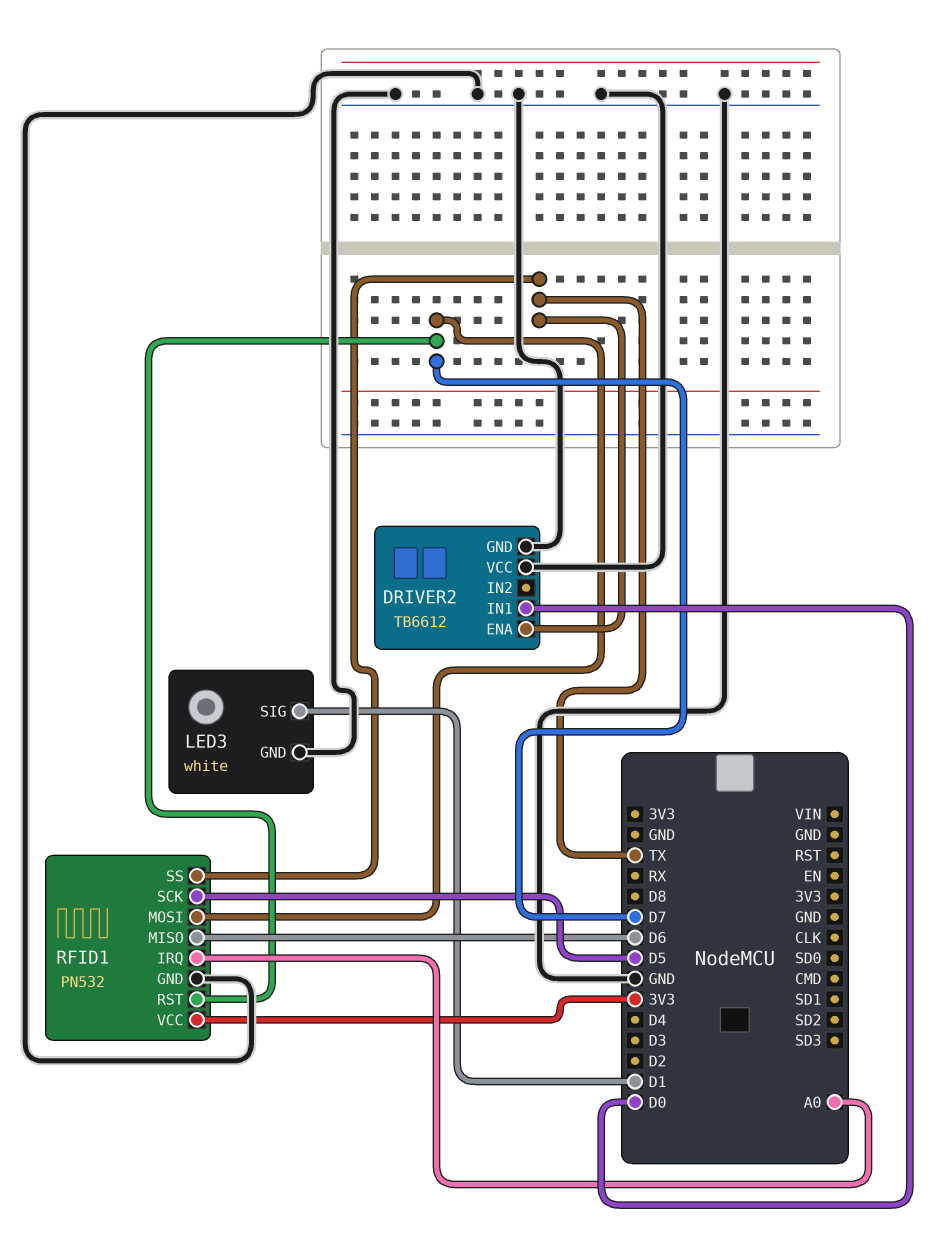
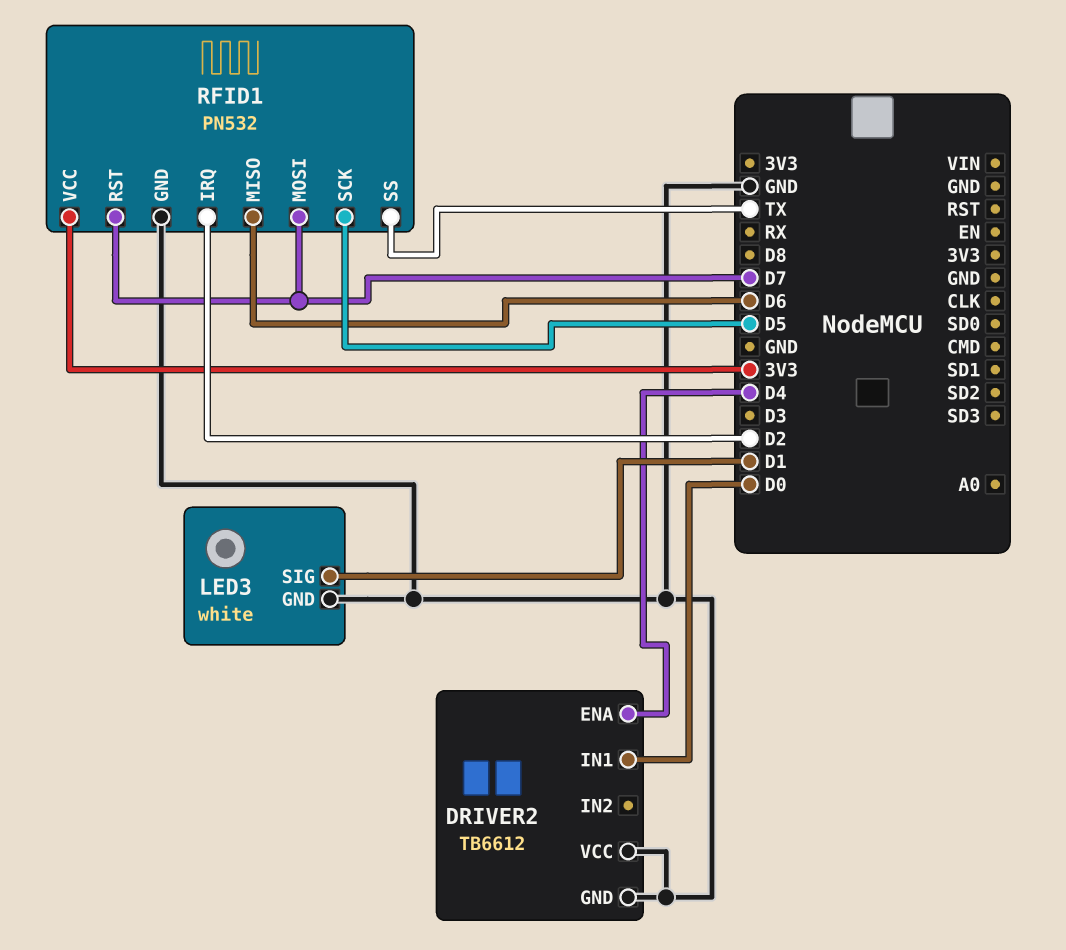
DRIVER2 pin ENA: TX -> D4
RFID1 pin IRQ: A0 -> D2

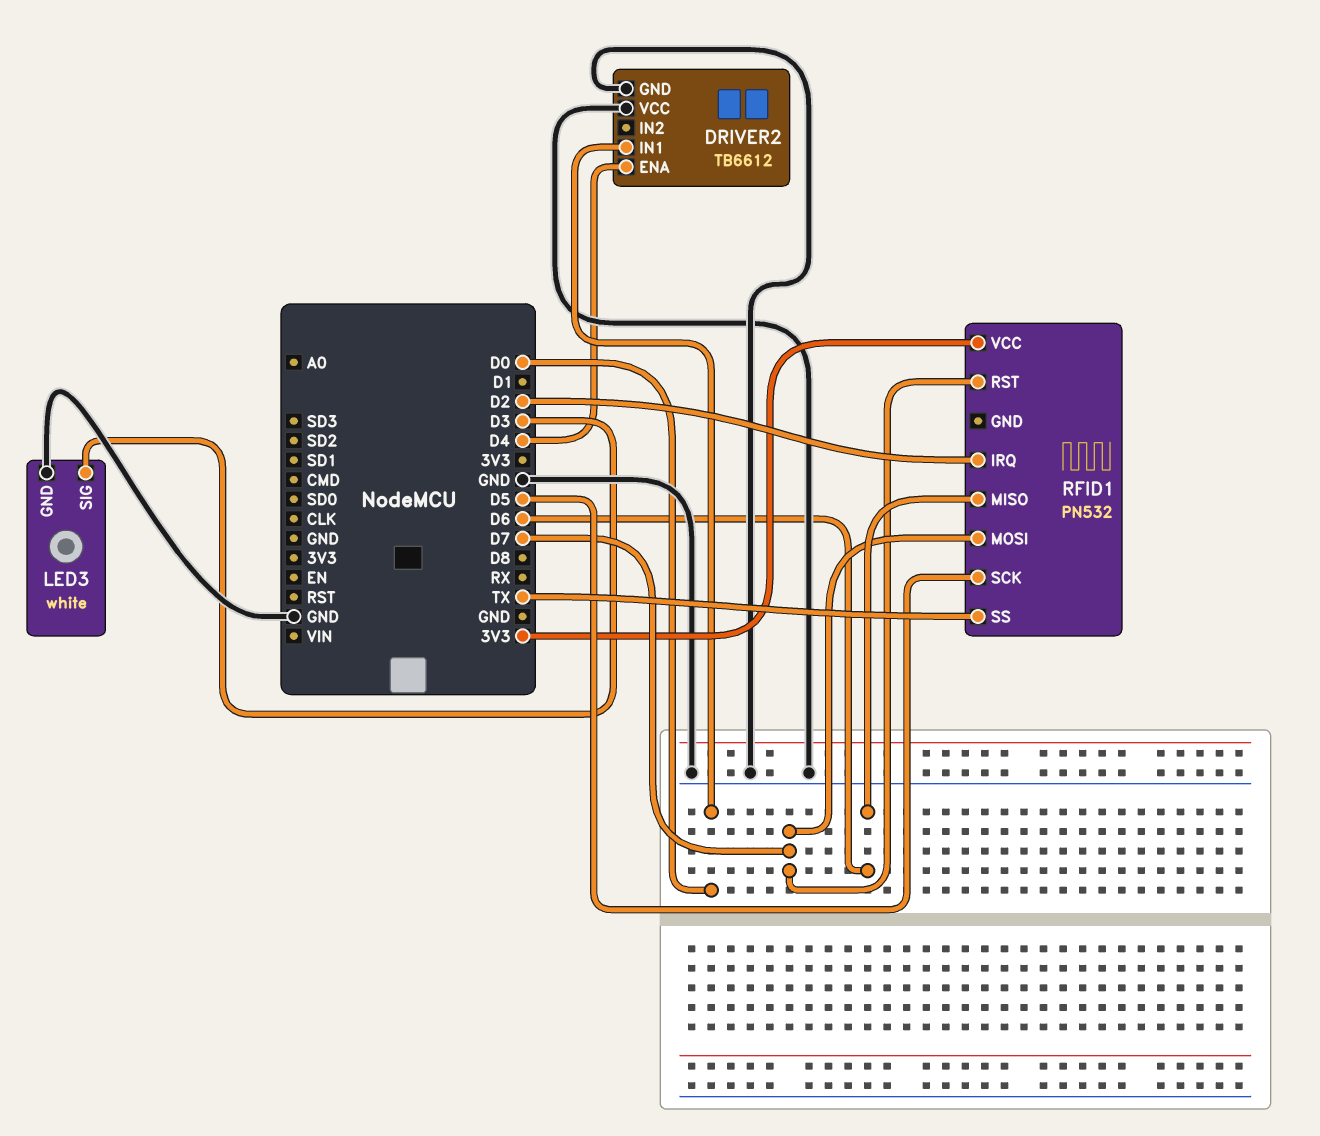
LED3 pin SIG: D1 -> D3
RFID1 pin GND: GND -> none

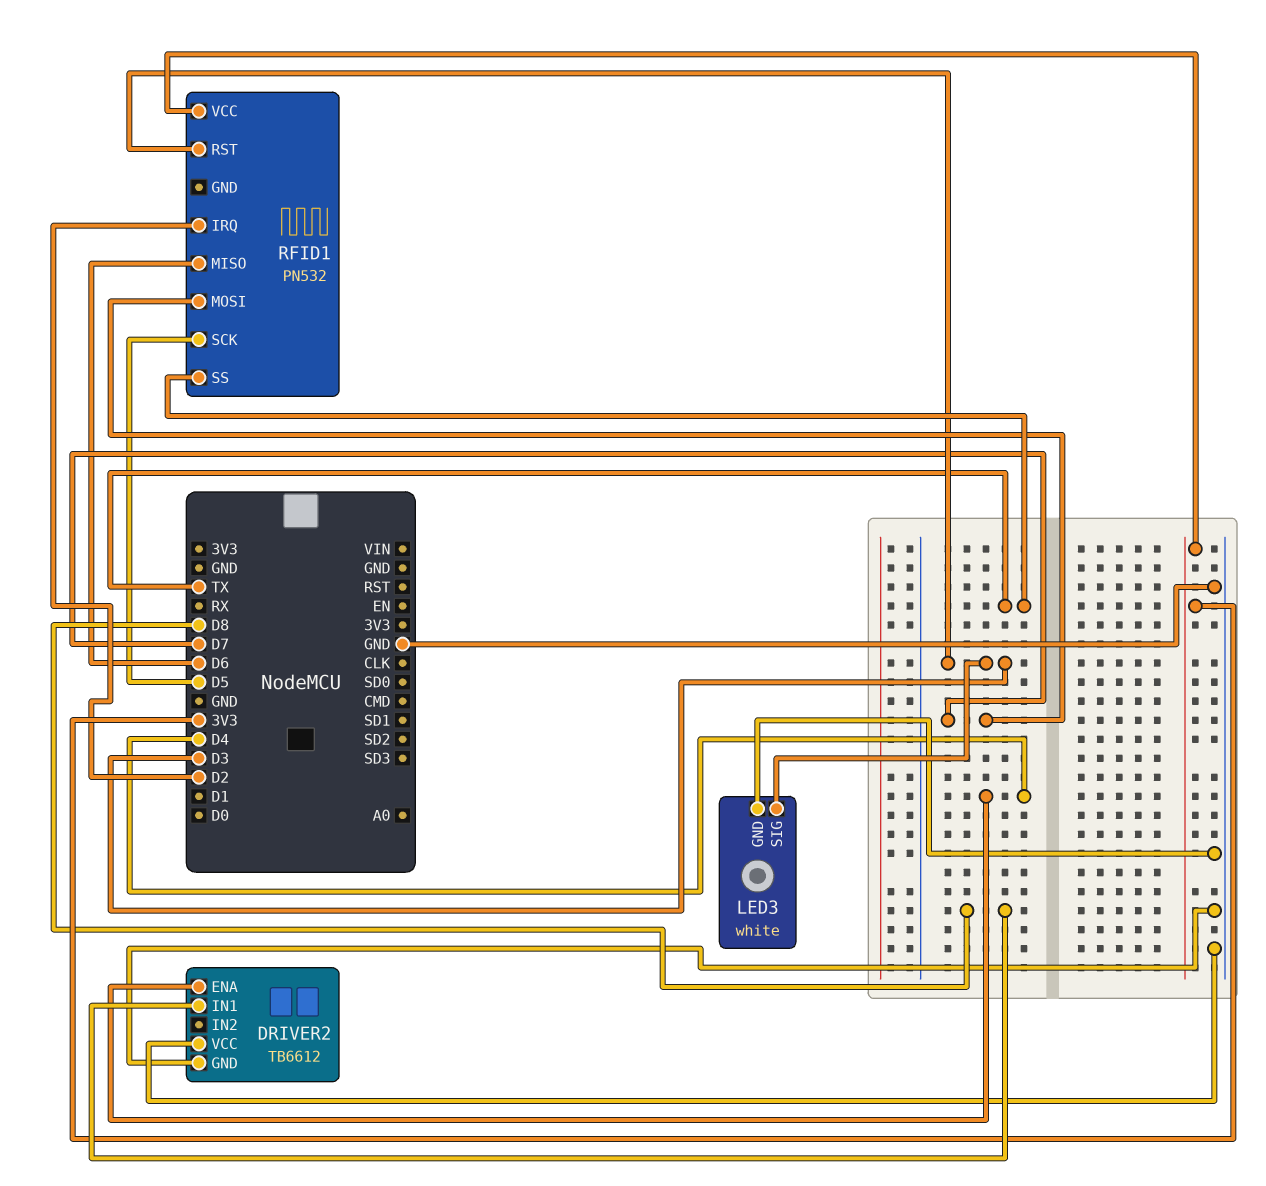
DRIVER2 pin IN1: D0 -> D8
RFID1 pin RST: D7 -> D3

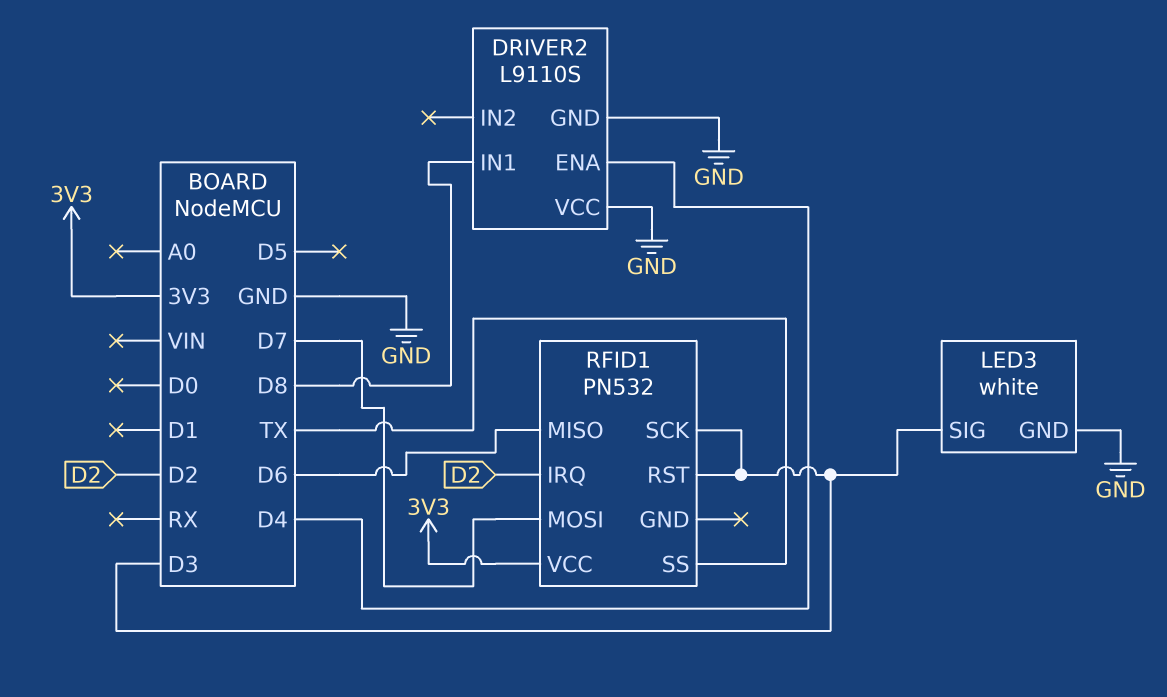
DRIVER2: TB6612 -> L9110S
RFID1 pin SCK: D5 -> D3

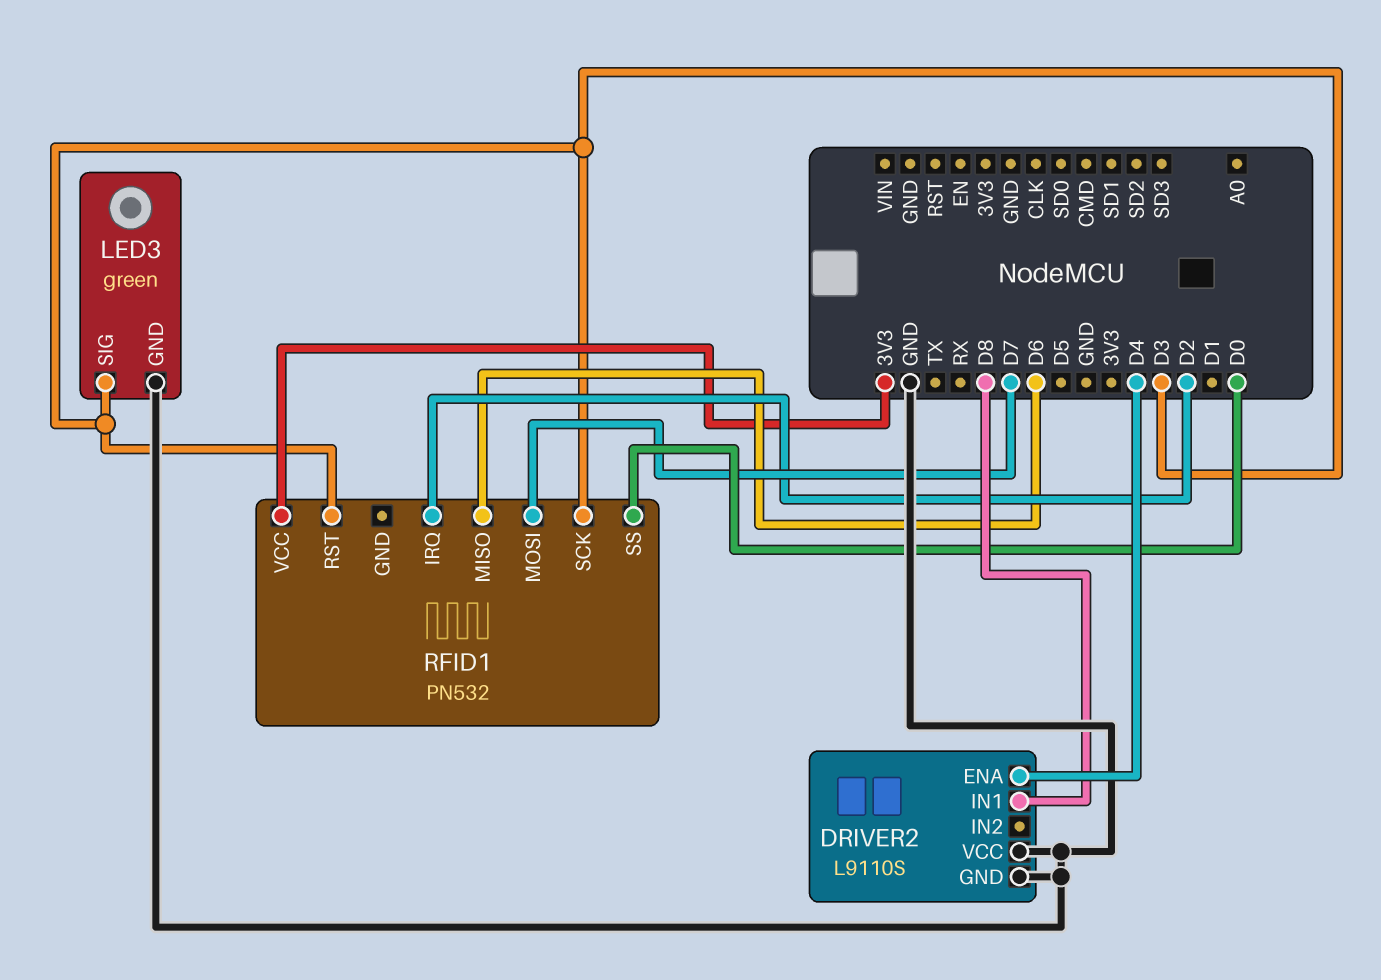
LED3: white -> green
RFID1 pin SS: TX -> D0

